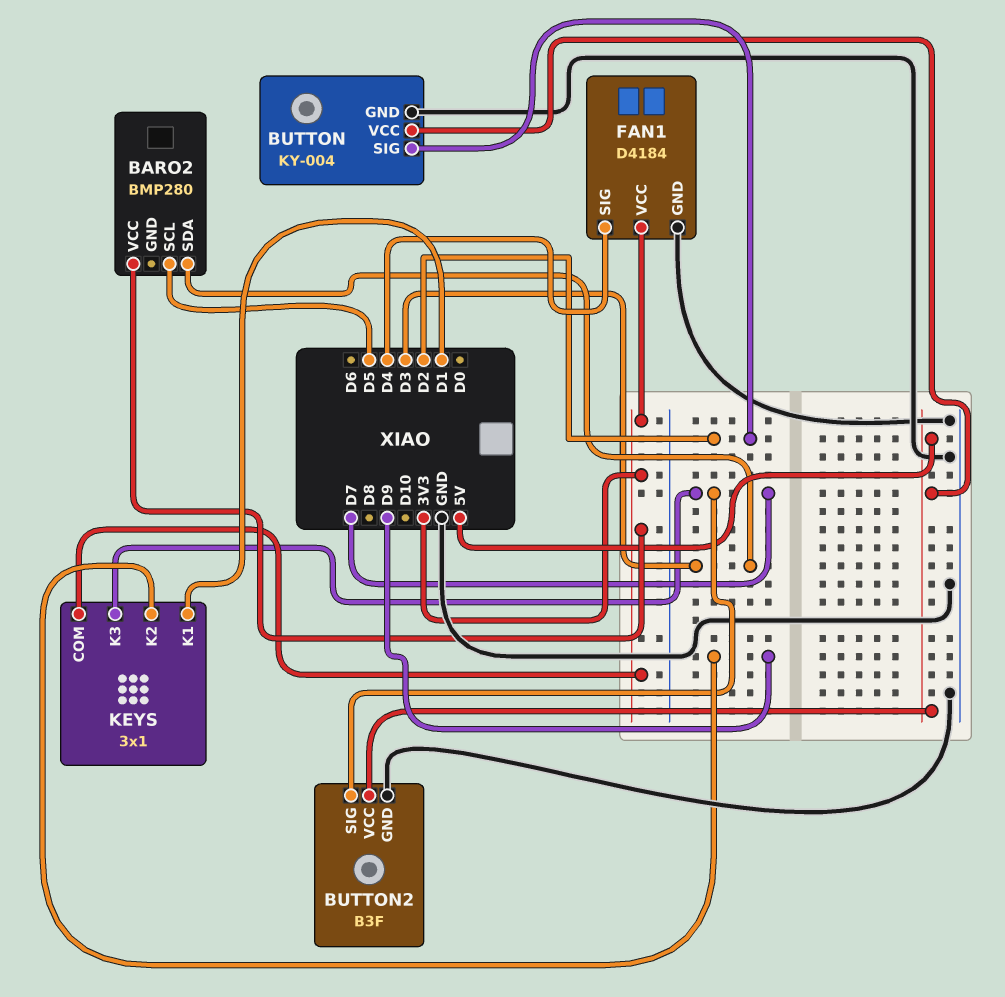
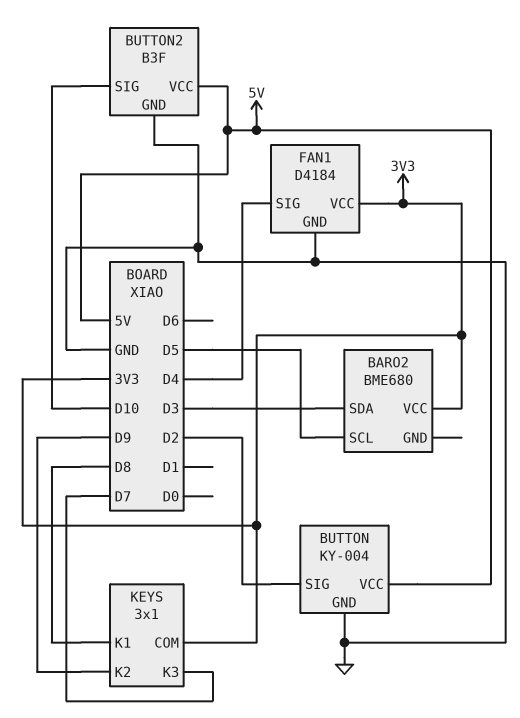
BARO2: BMP280 -> BME680
BUTTON2 pin SIG: D7 -> D10
KEYS pin K1: D1 -> D8

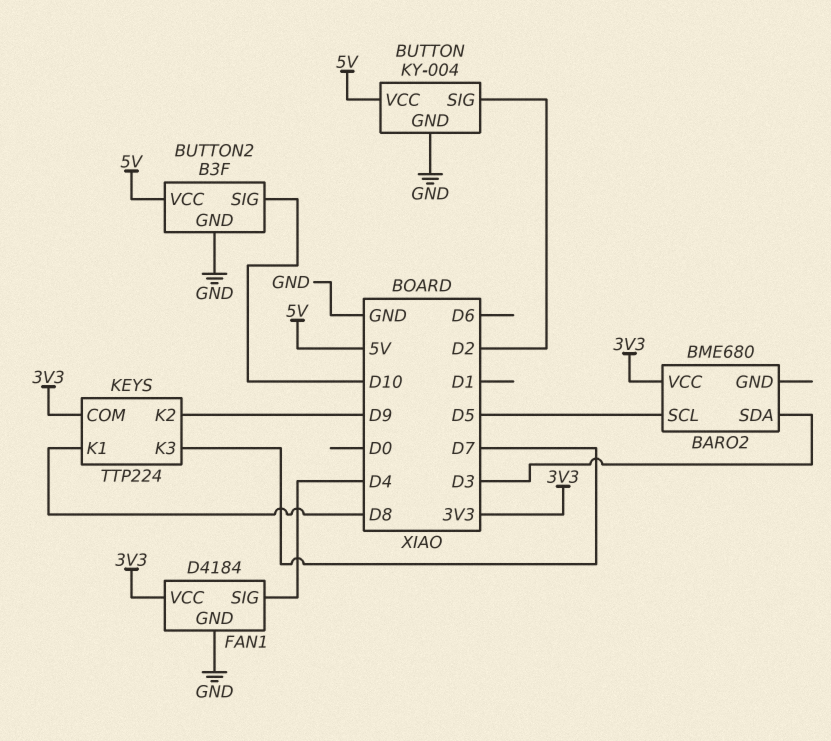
KEYS: 3x1 -> TTP224

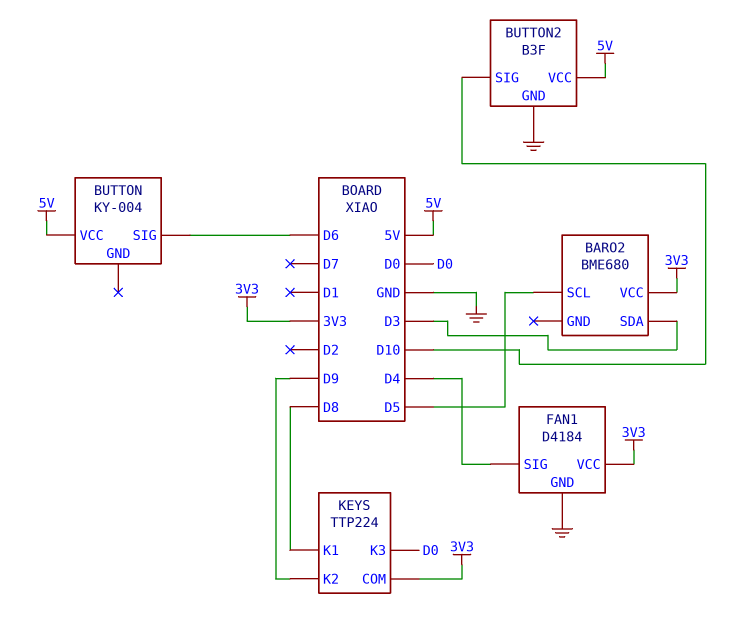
BUTTON pin GND: GND -> none
BUTTON pin SIG: D2 -> D6
KEYS pin K3: D7 -> D0

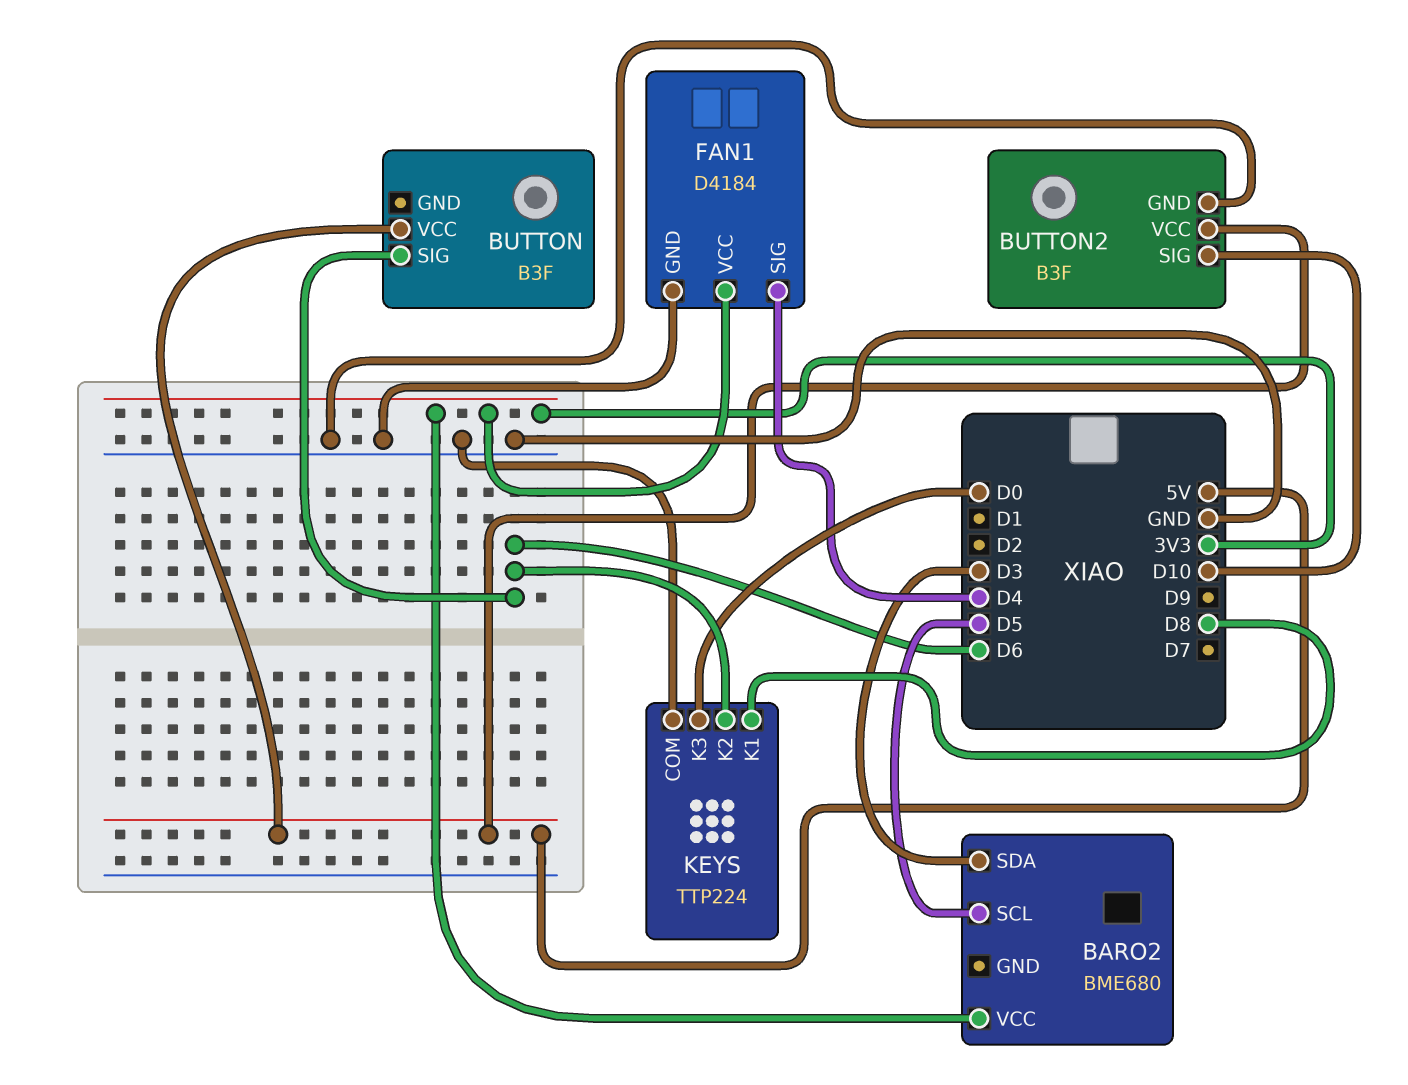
BUTTON: KY-004 -> B3F
KEYS pin COM: 3V3 -> GND
KEYS pin K2: D9 -> D6

